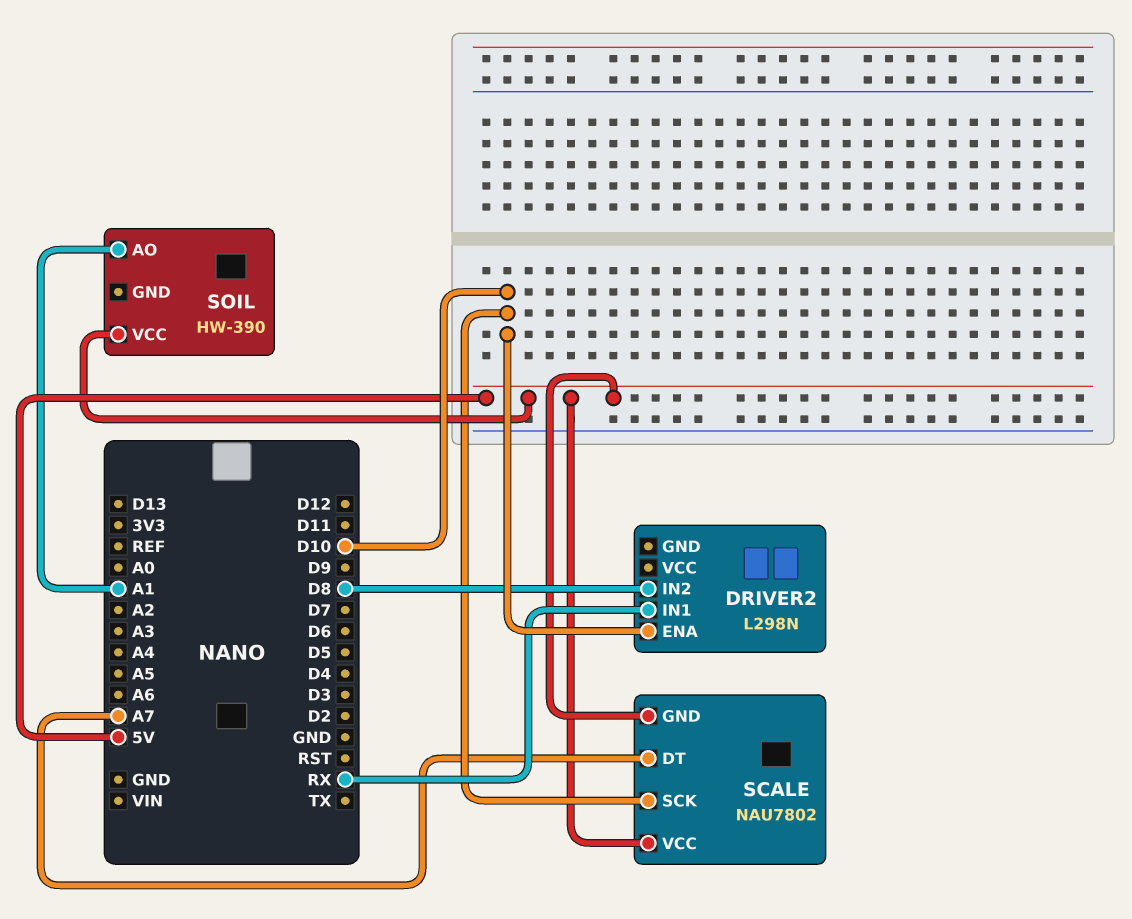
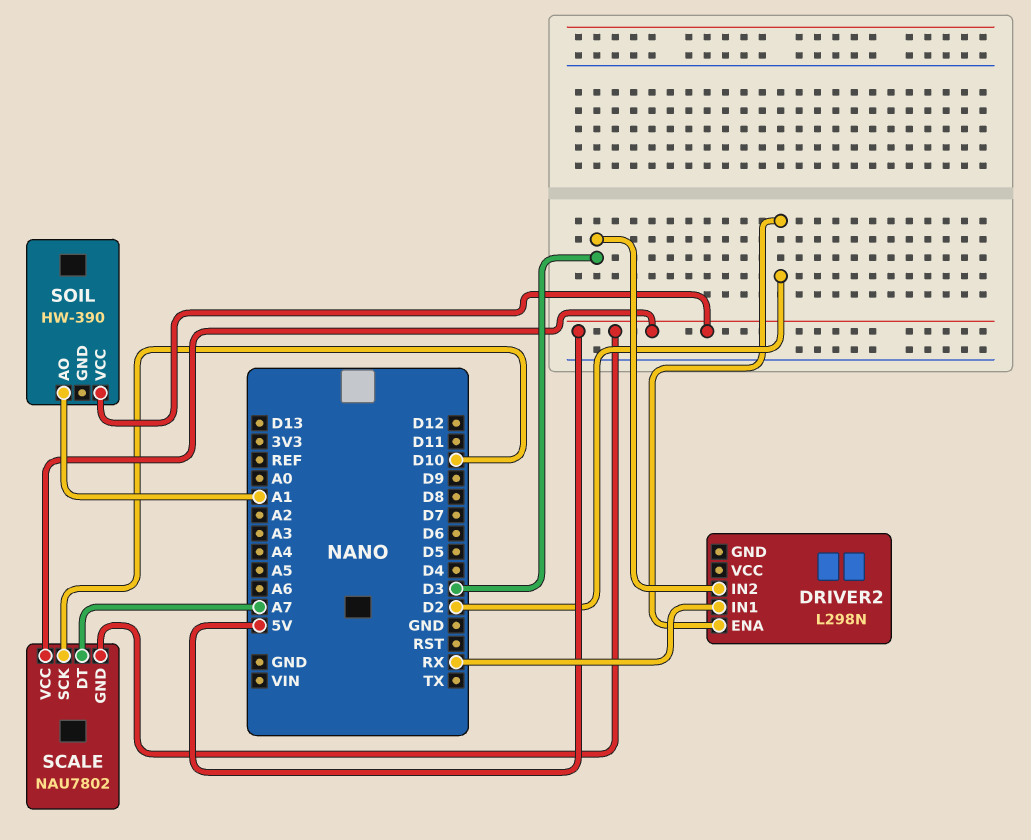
DRIVER2 pin ENA: D10 -> D2
DRIVER2 pin IN2: D8 -> D3

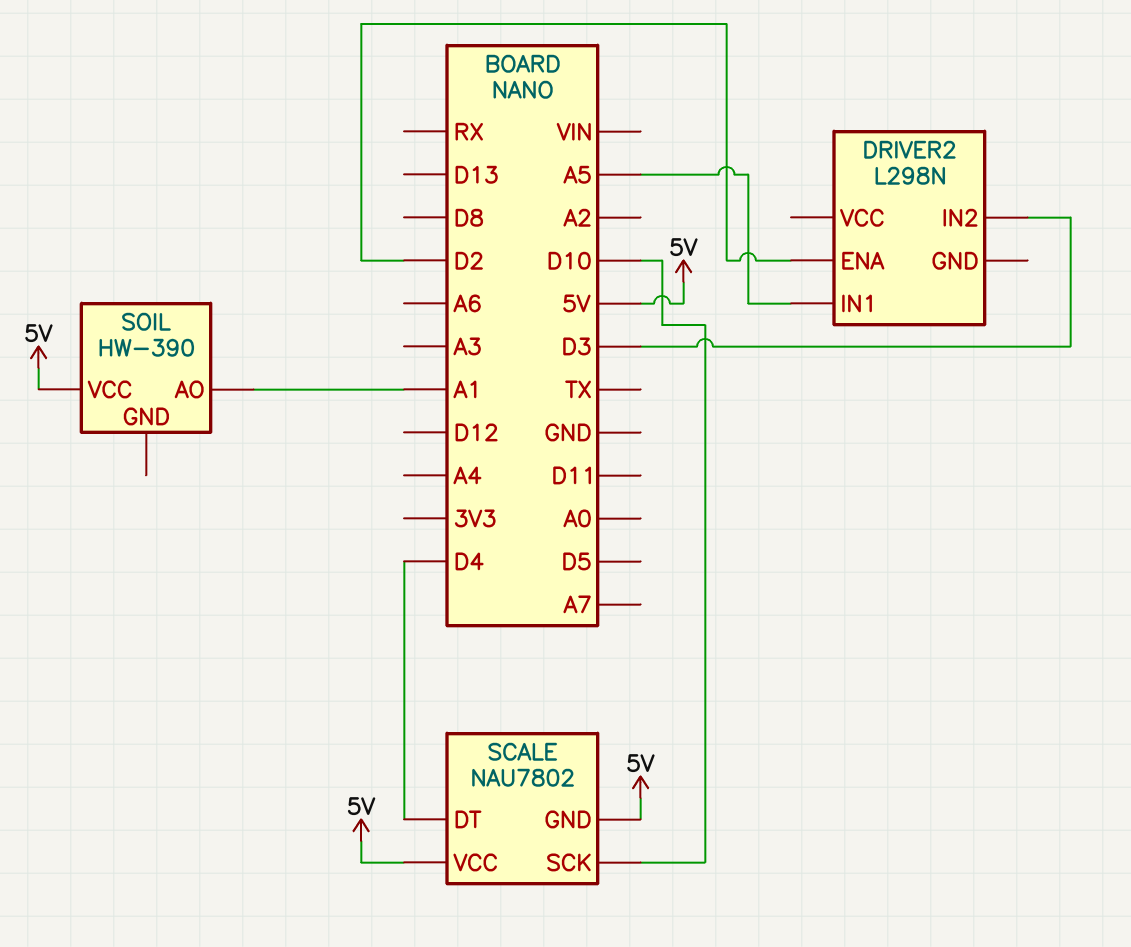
DRIVER2 pin IN1: RX -> A5
SCALE pin DT: A7 -> D4

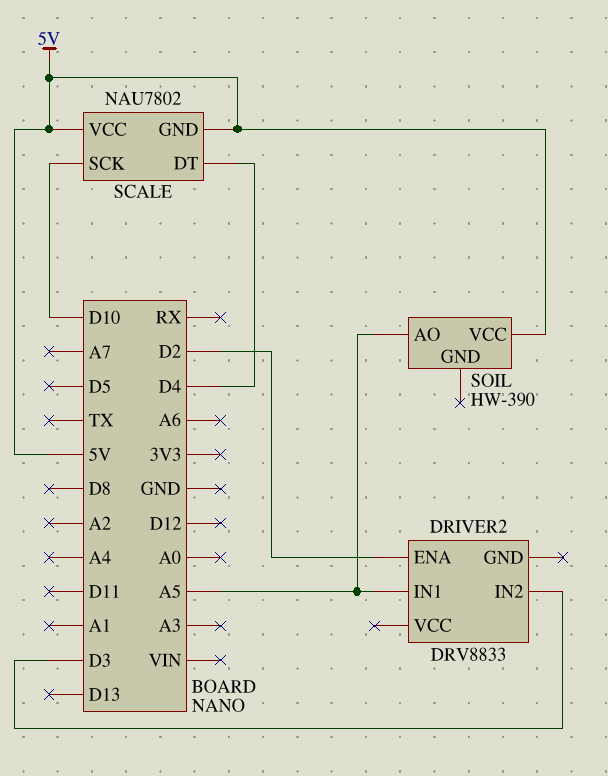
DRIVER2: L298N -> DRV8833
SOIL pin AO: A1 -> A5

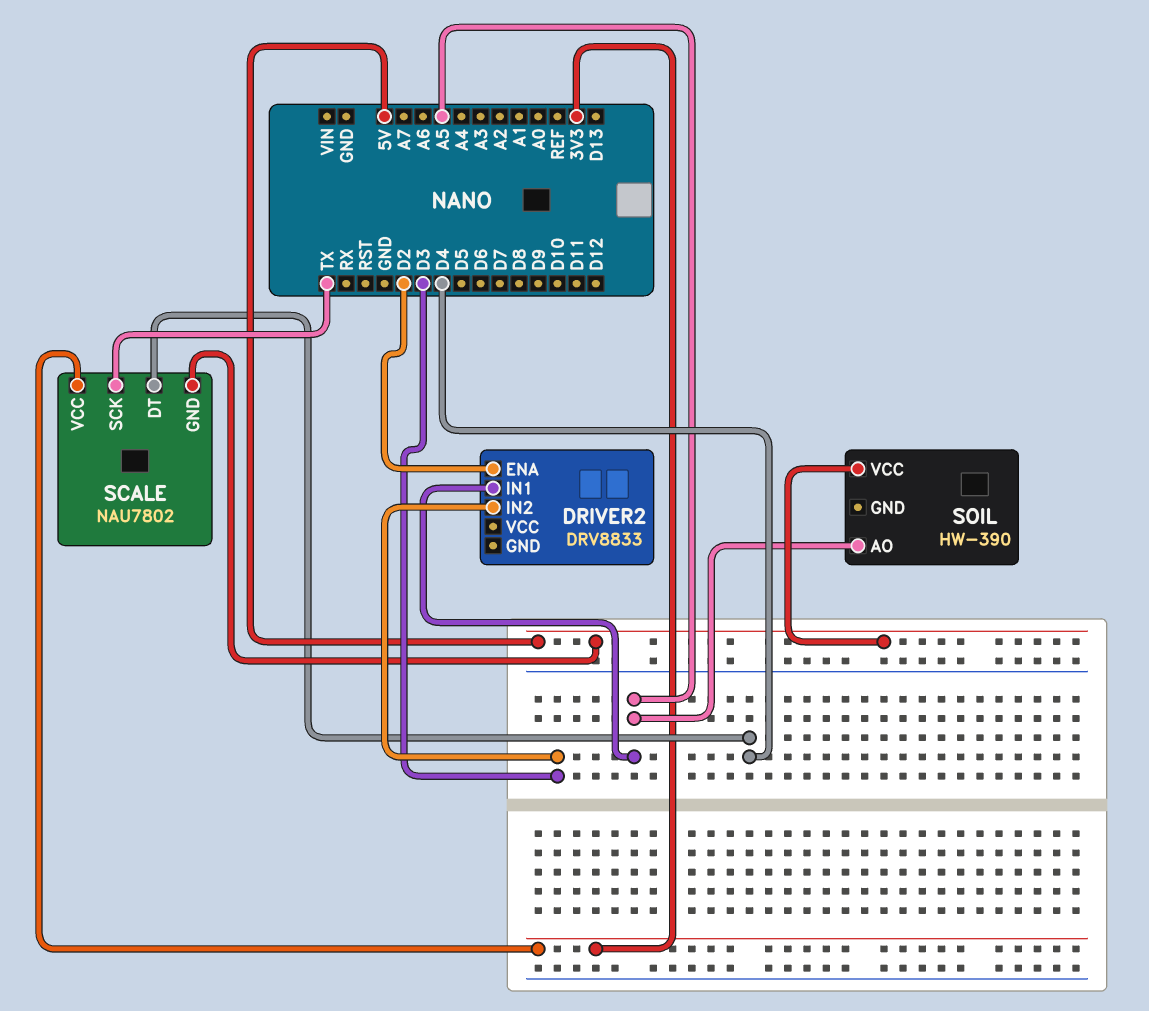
SCALE pin SCK: D10 -> TX
SCALE pin VCC: 5V -> 3V3

